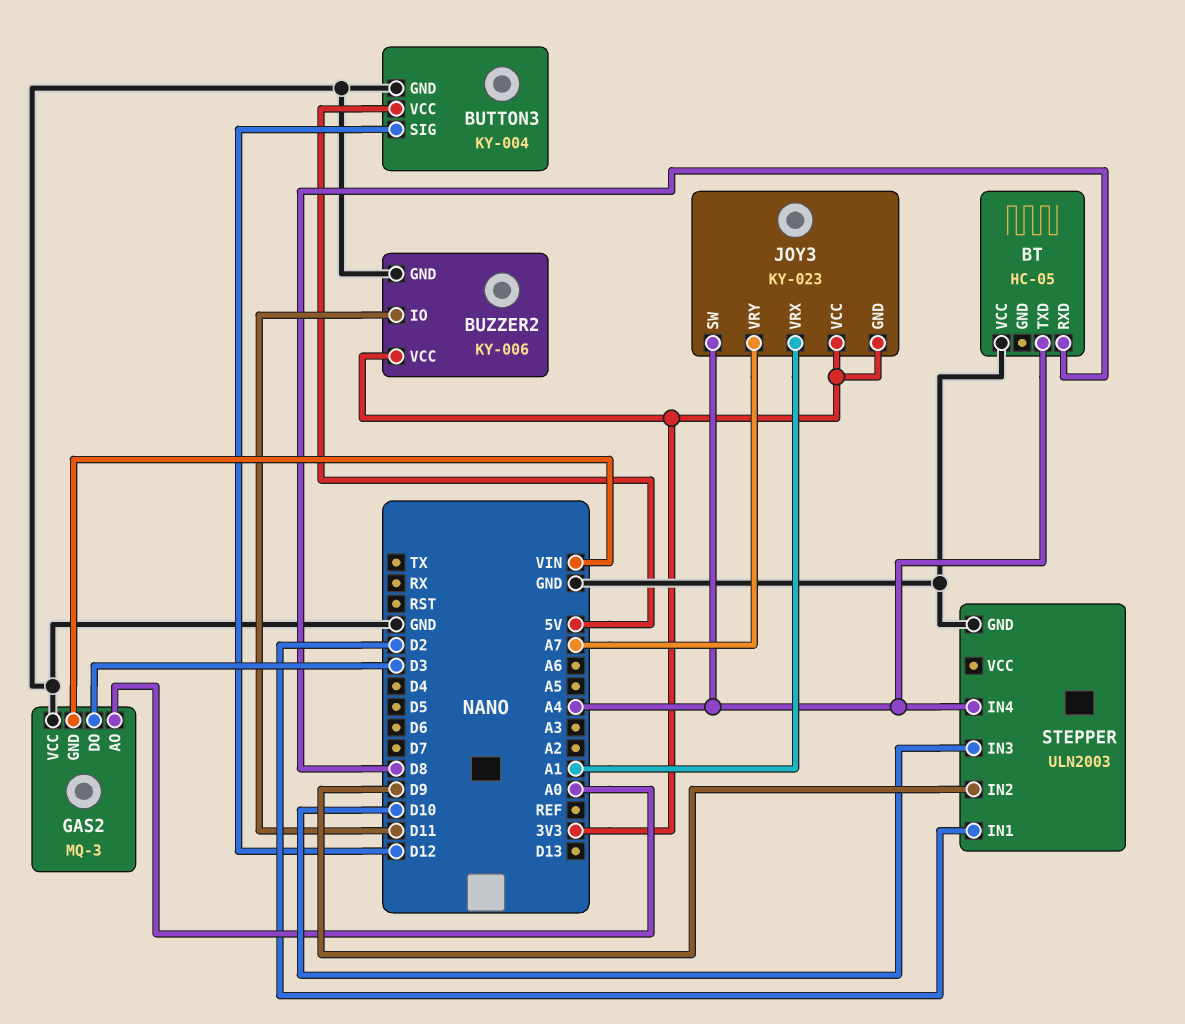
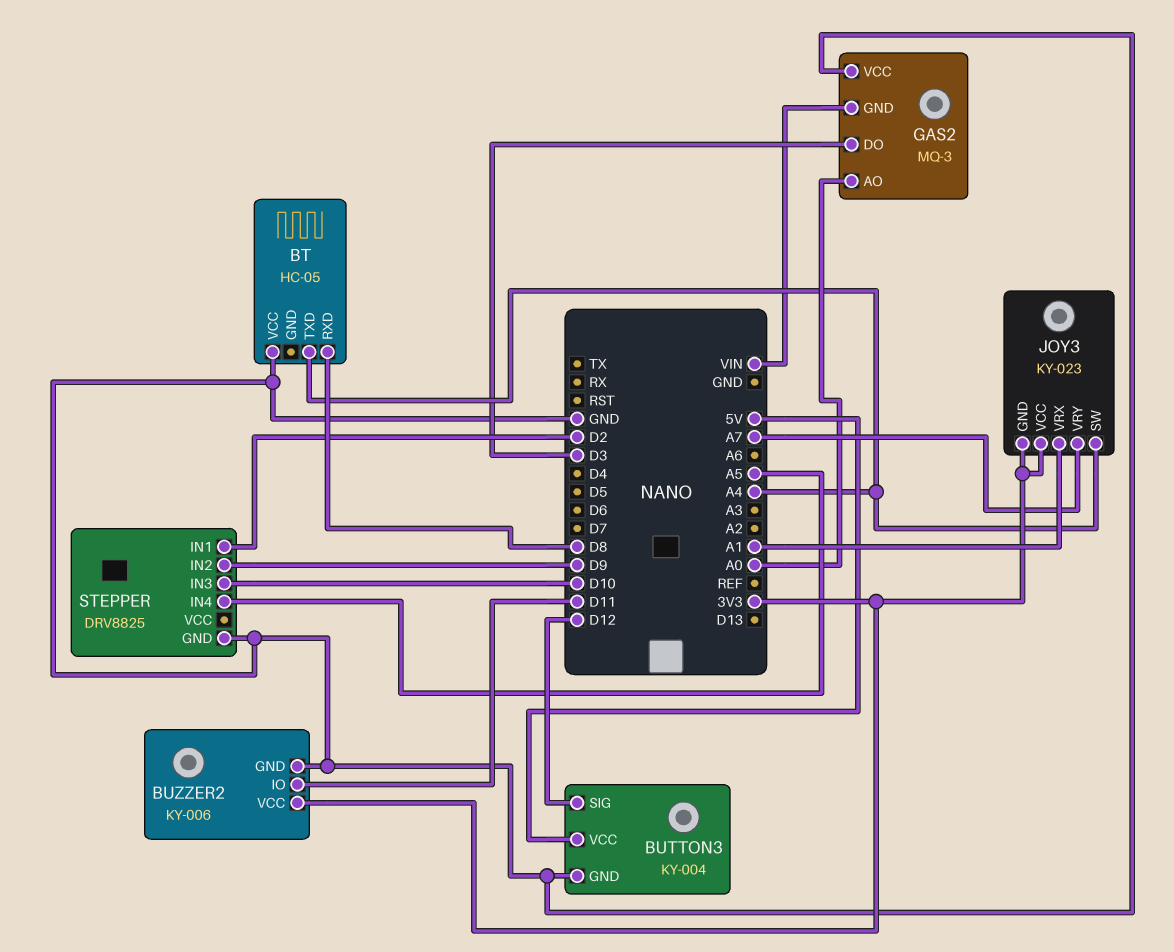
STEPPER: ULN2003 -> DRV8825
STEPPER pin IN4: A4 -> A5

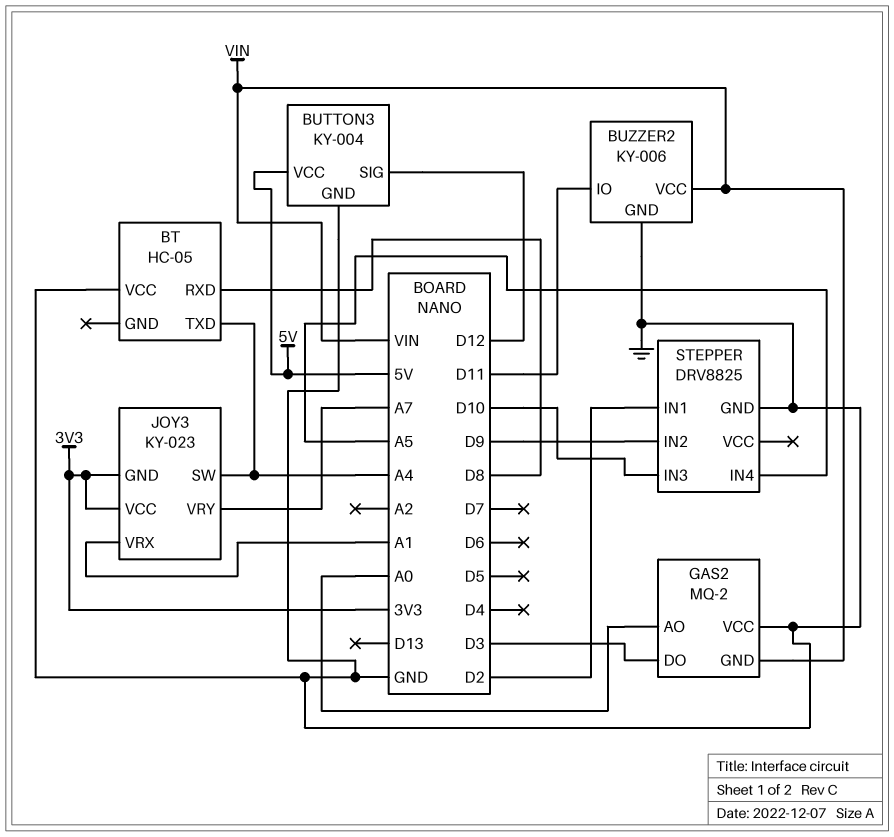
BUZZER2 pin VCC: 3V3 -> VIN
GAS2: MQ-3 -> MQ-2

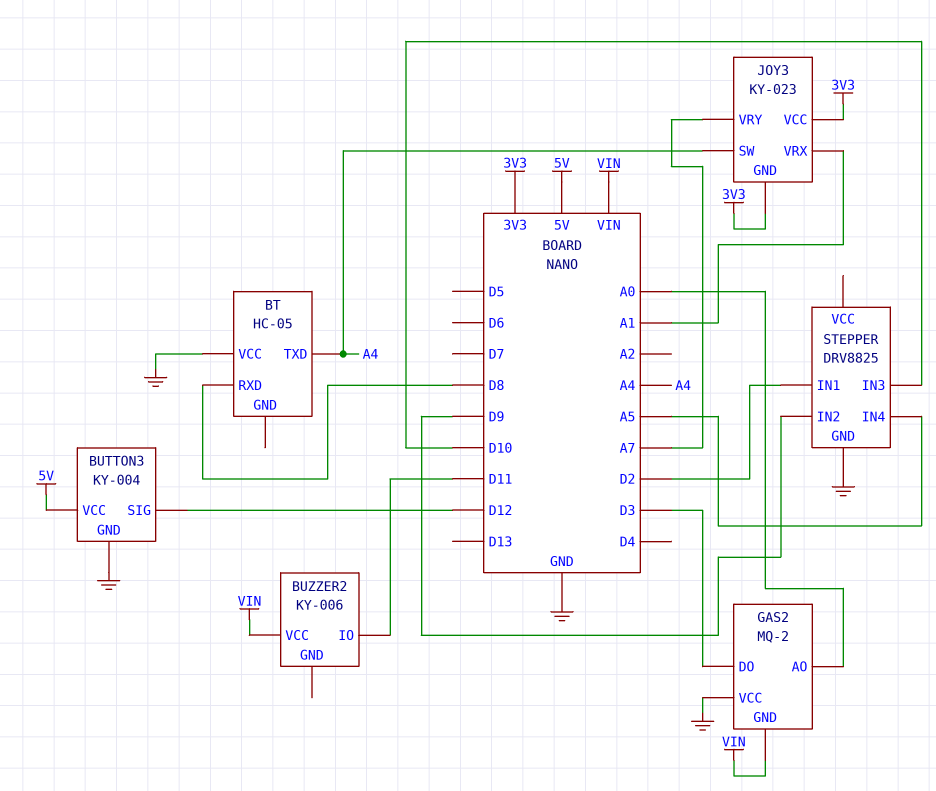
BUZZER2 pin GND: GND -> none

